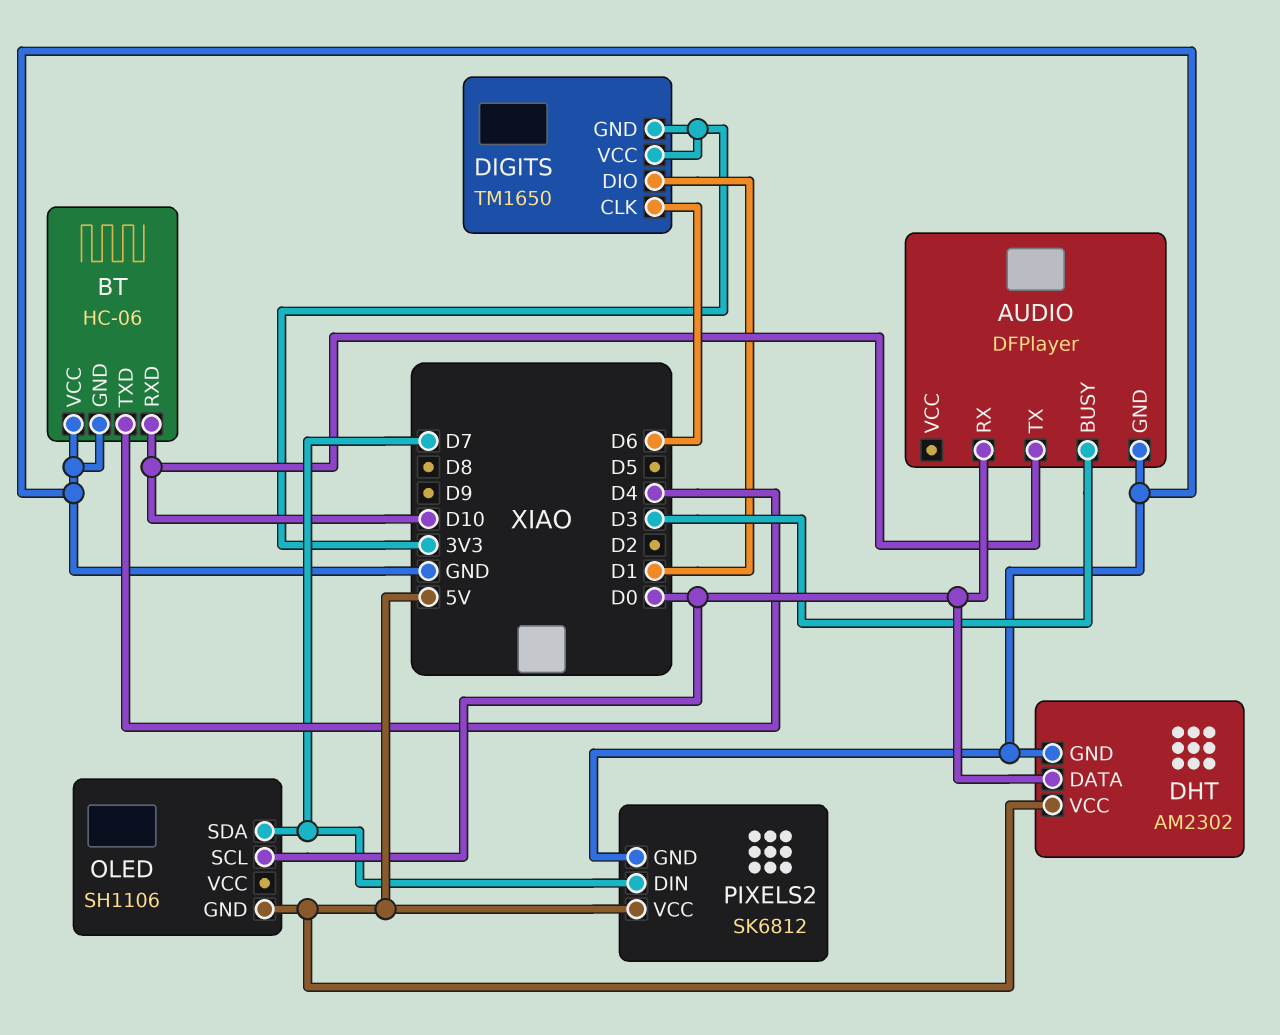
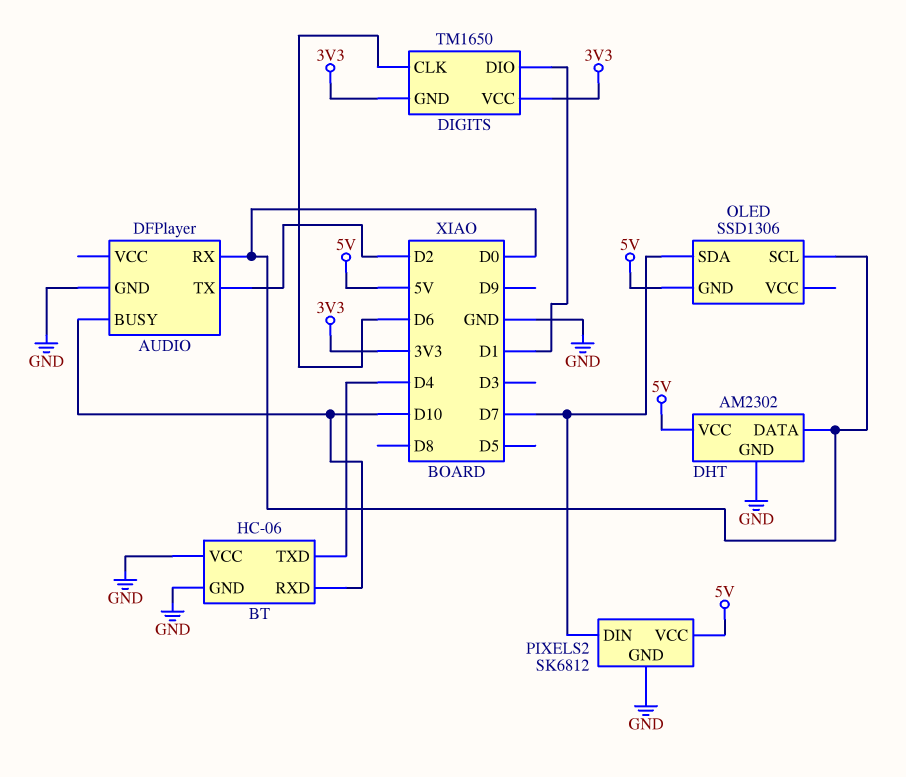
AUDIO pin BUSY: D3 -> D10
AUDIO pin TX: D10 -> D2
OLED: SH1106 -> SSD1306

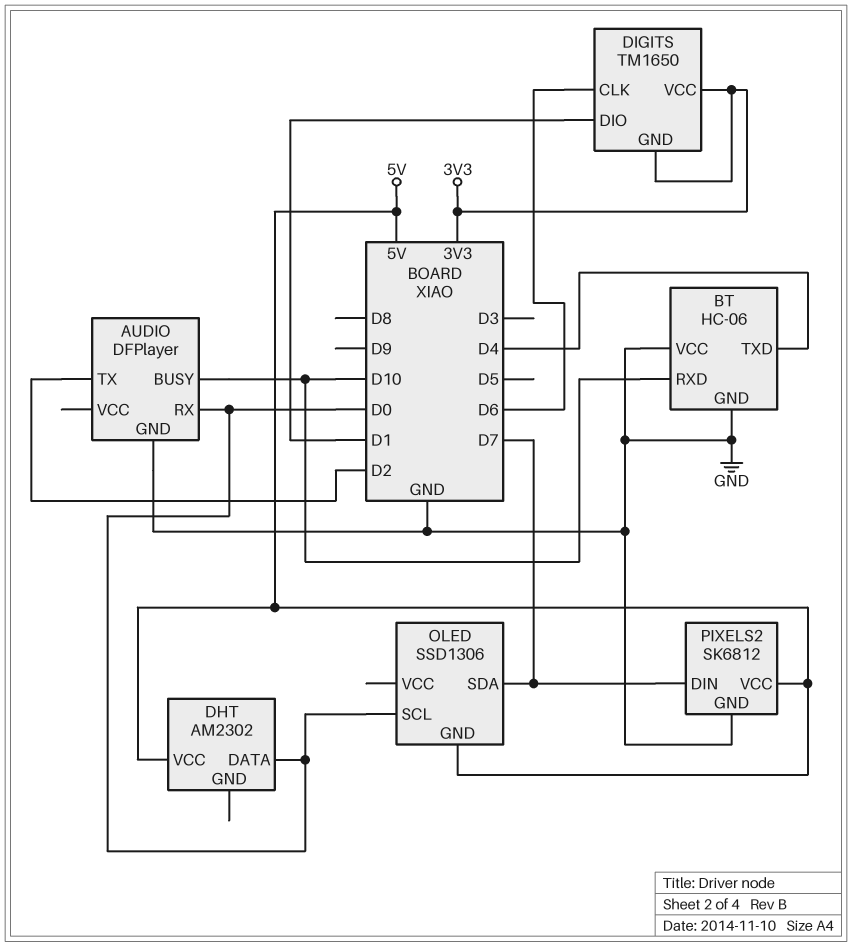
DHT pin GND: GND -> none

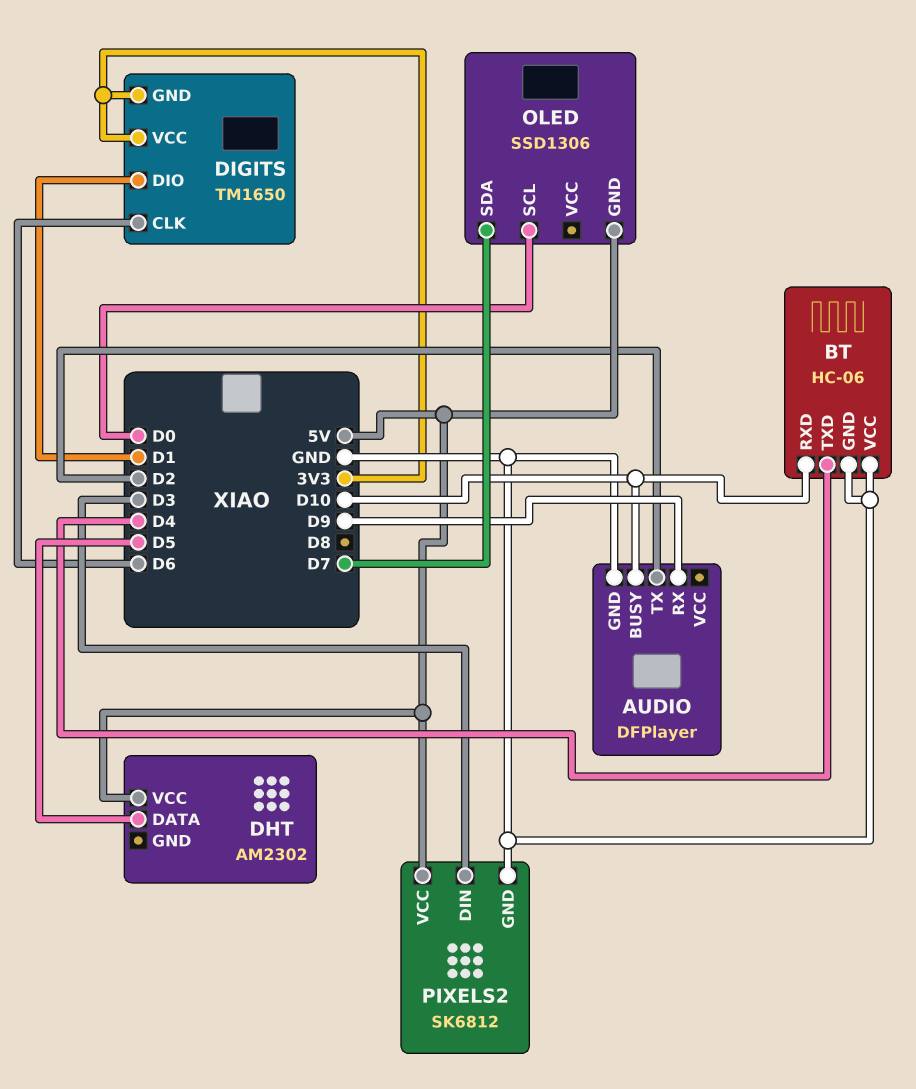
AUDIO pin RX: D0 -> D9
DHT pin DATA: D0 -> D5
PIXELS2 pin DIN: D7 -> D3

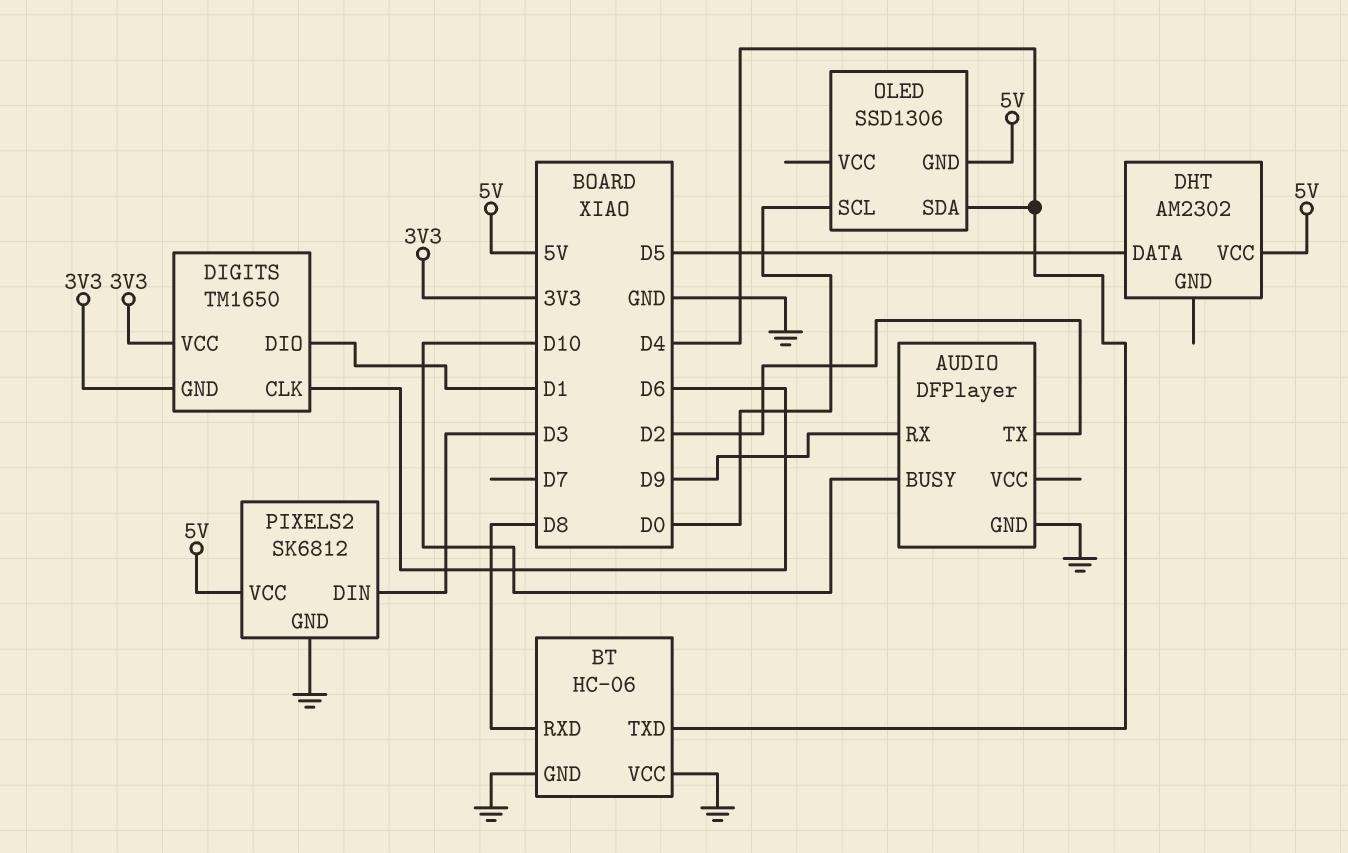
BT pin RXD: D10 -> D8
OLED pin SDA: D7 -> D4

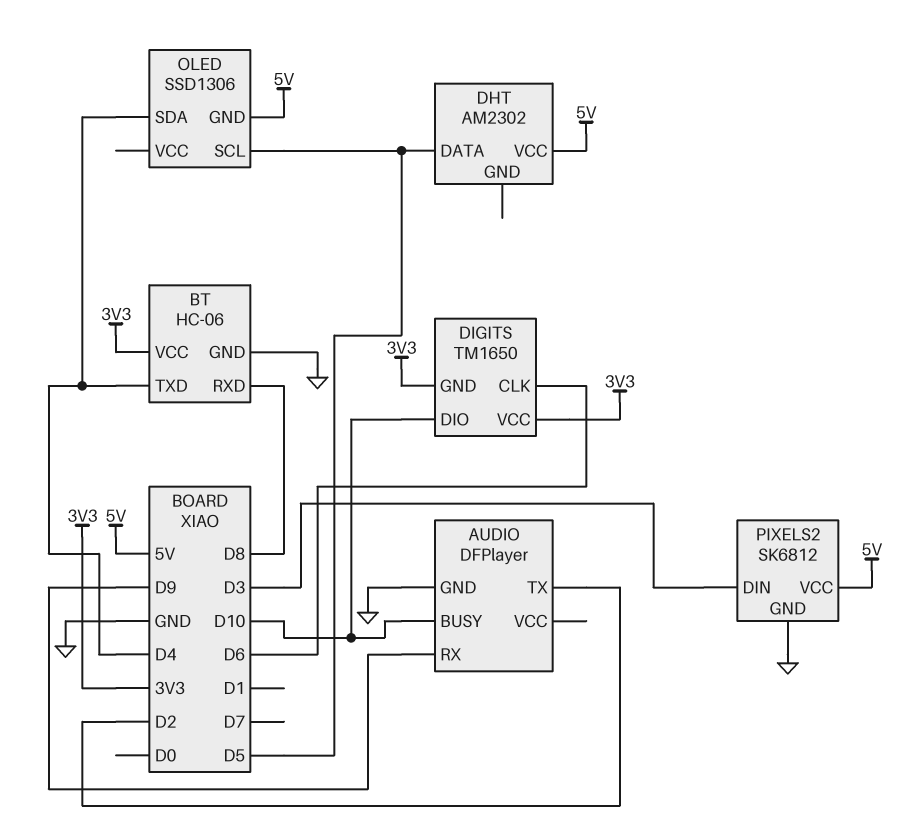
BT pin VCC: GND -> 3V3
DIGITS pin DIO: D1 -> D10
OLED pin SCL: D0 -> D5

